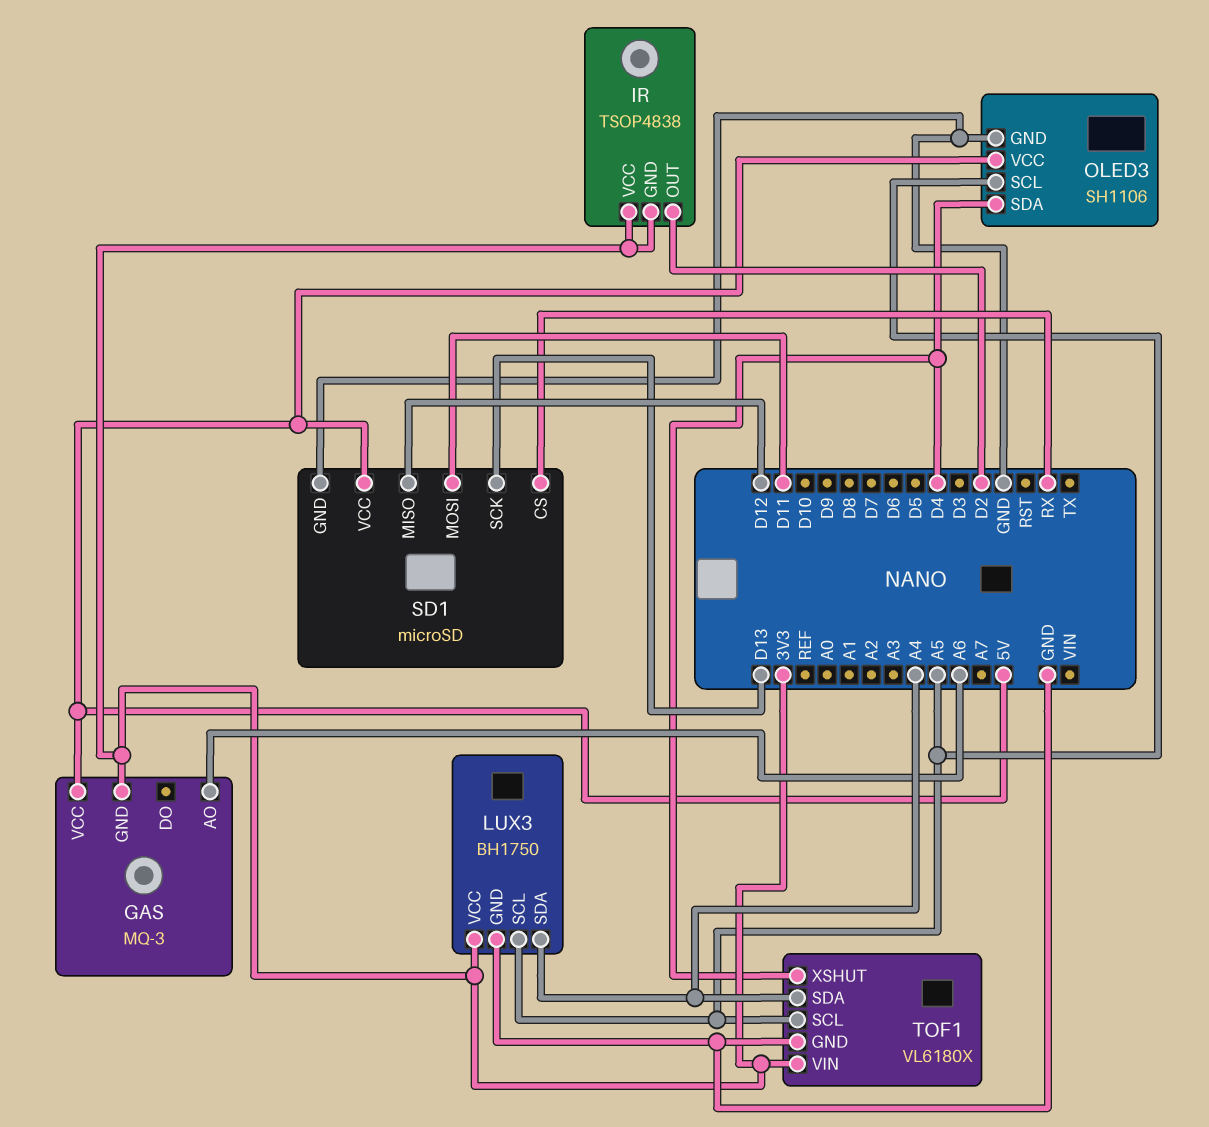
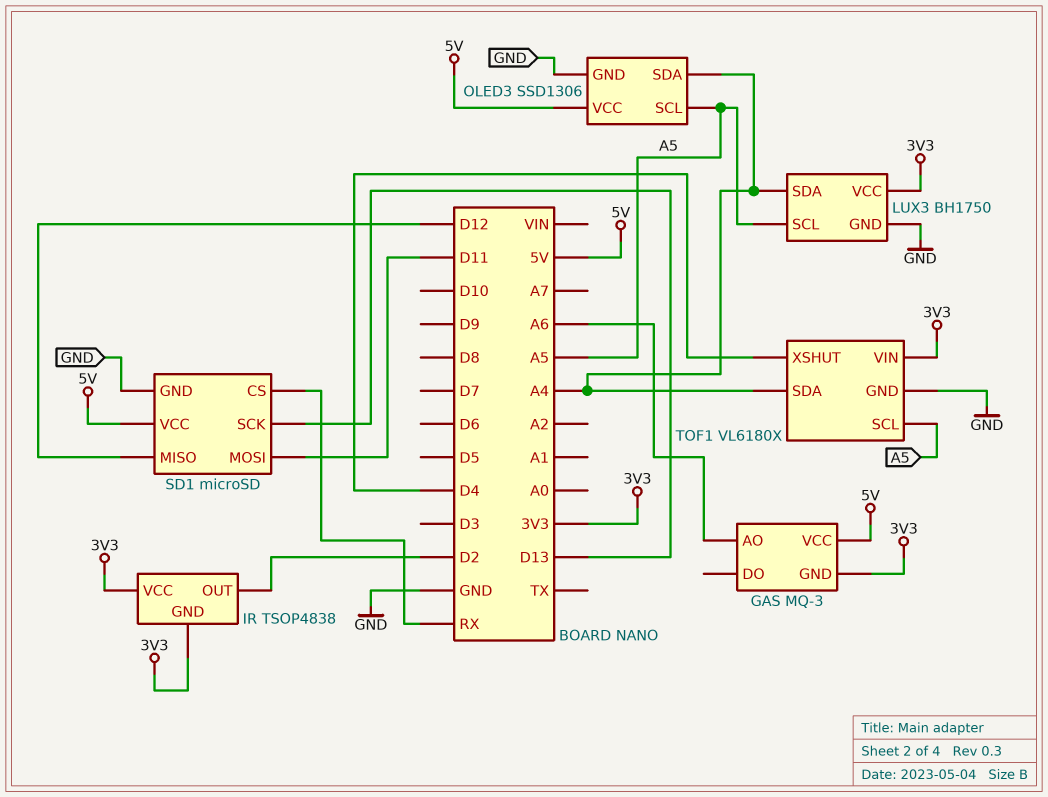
OLED3: SH1106 -> SSD1306
OLED3 pin SDA: D4 -> A4

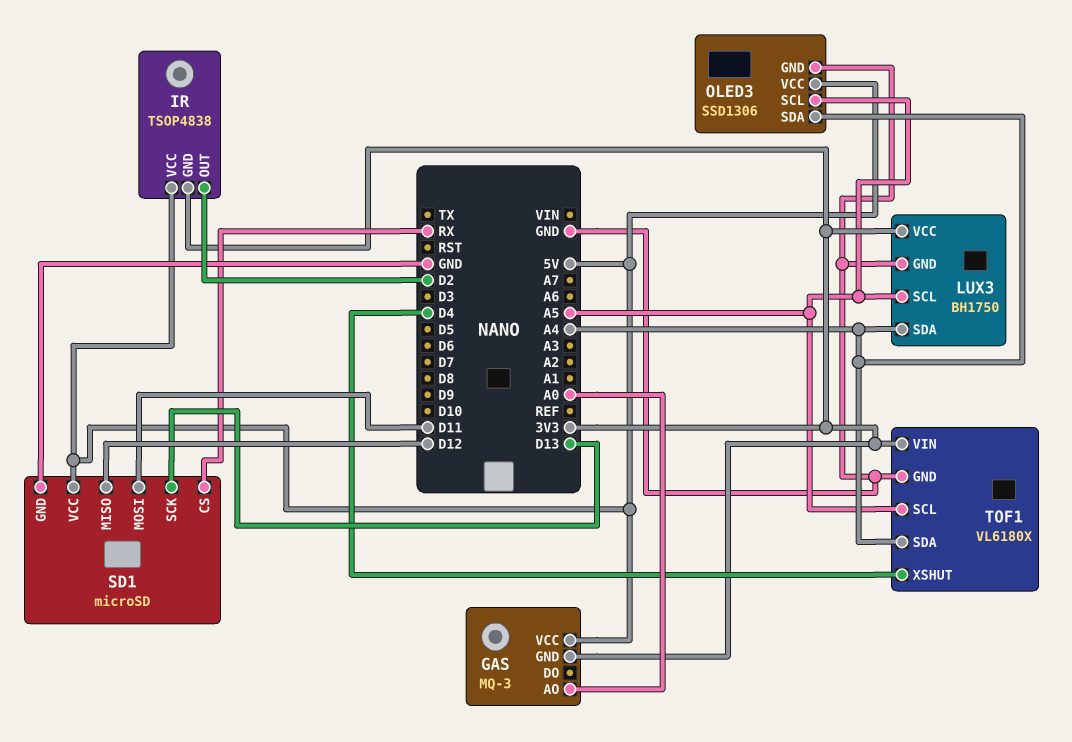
GAS pin AO: A6 -> A0
IR pin VCC: 3V3 -> 5V

